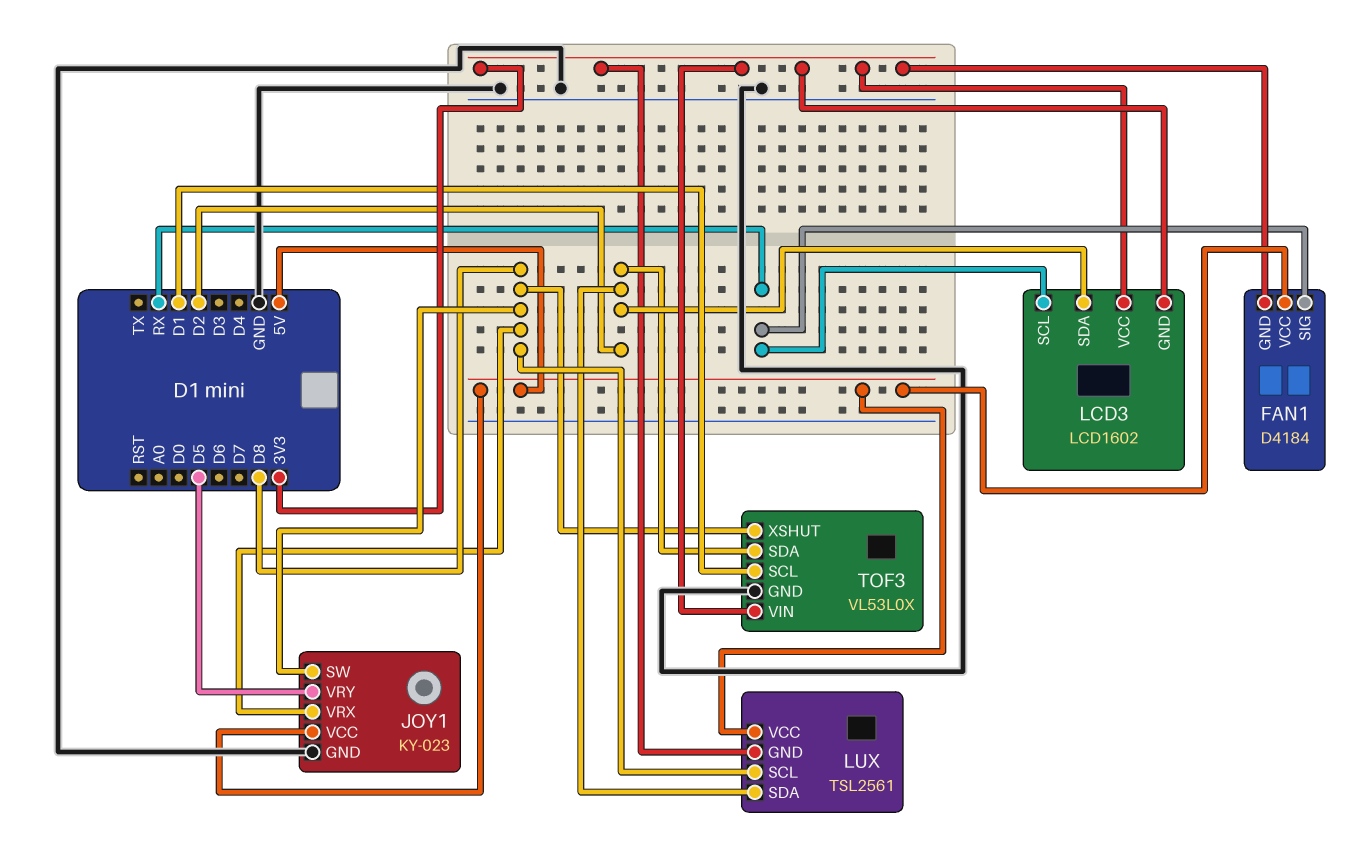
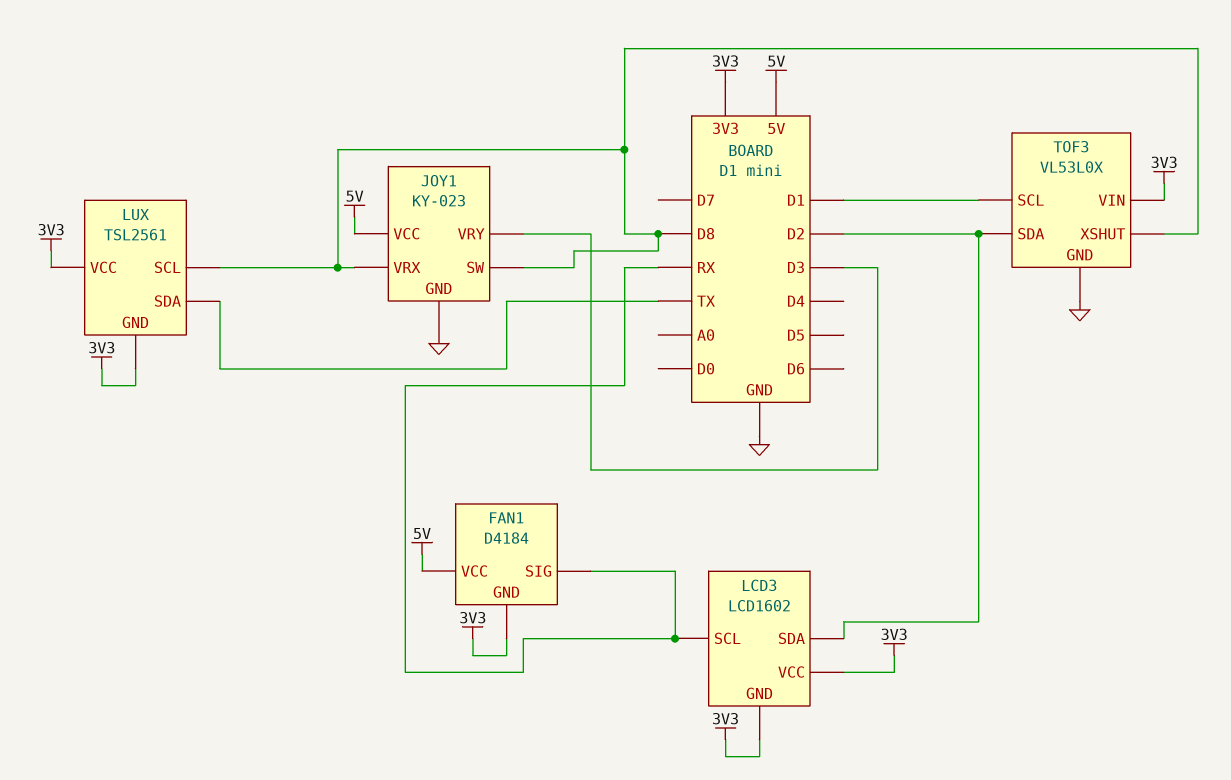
JOY1 pin VRY: D5 -> D3
LUX pin SDA: D2 -> TX
LUX pin VCC: 5V -> 3V3

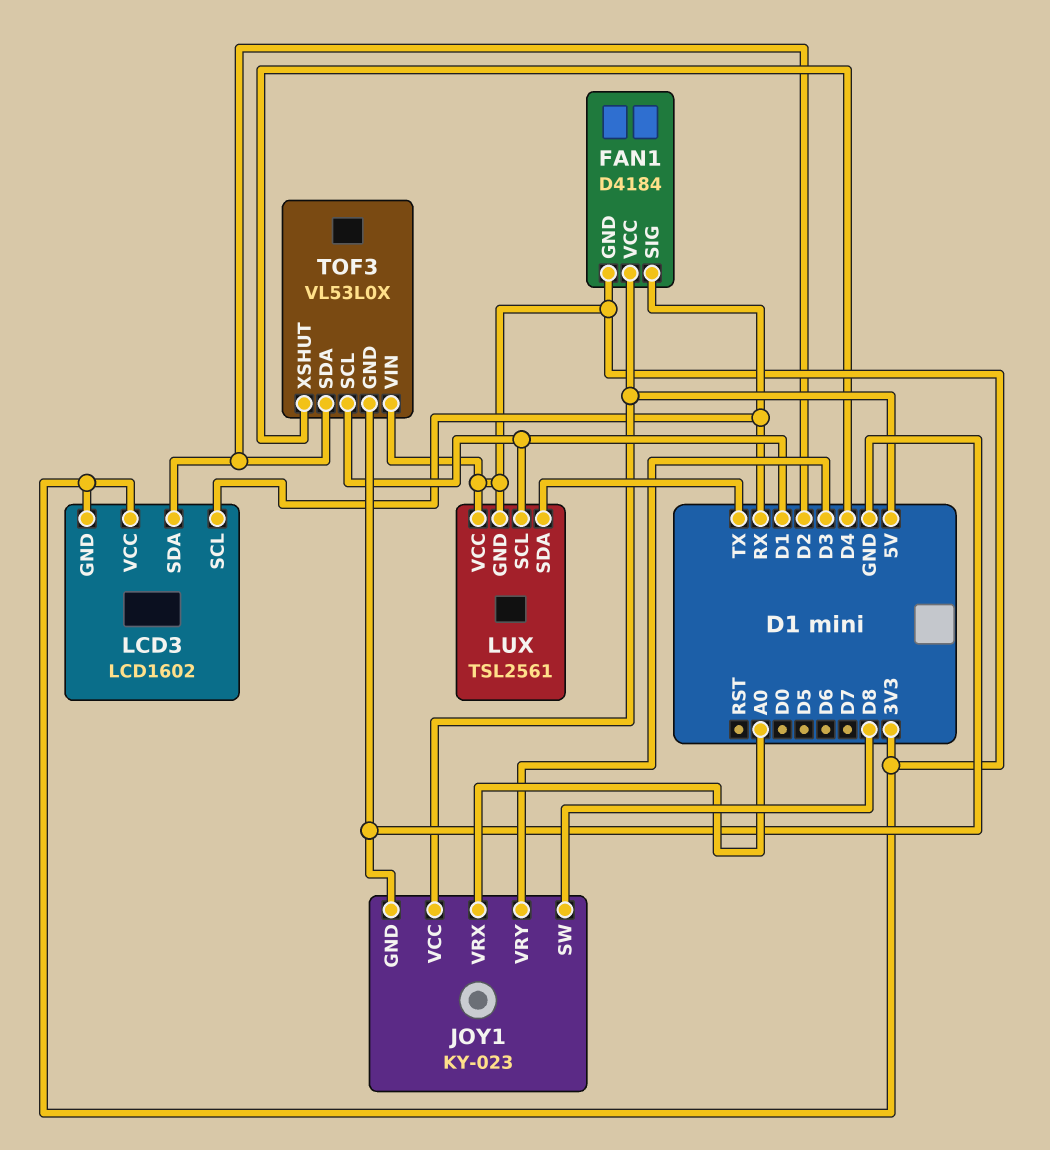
JOY1 pin VRX: D8 -> A0
LUX pin SCL: D8 -> D1
TOF3 pin XSHUT: D8 -> D4

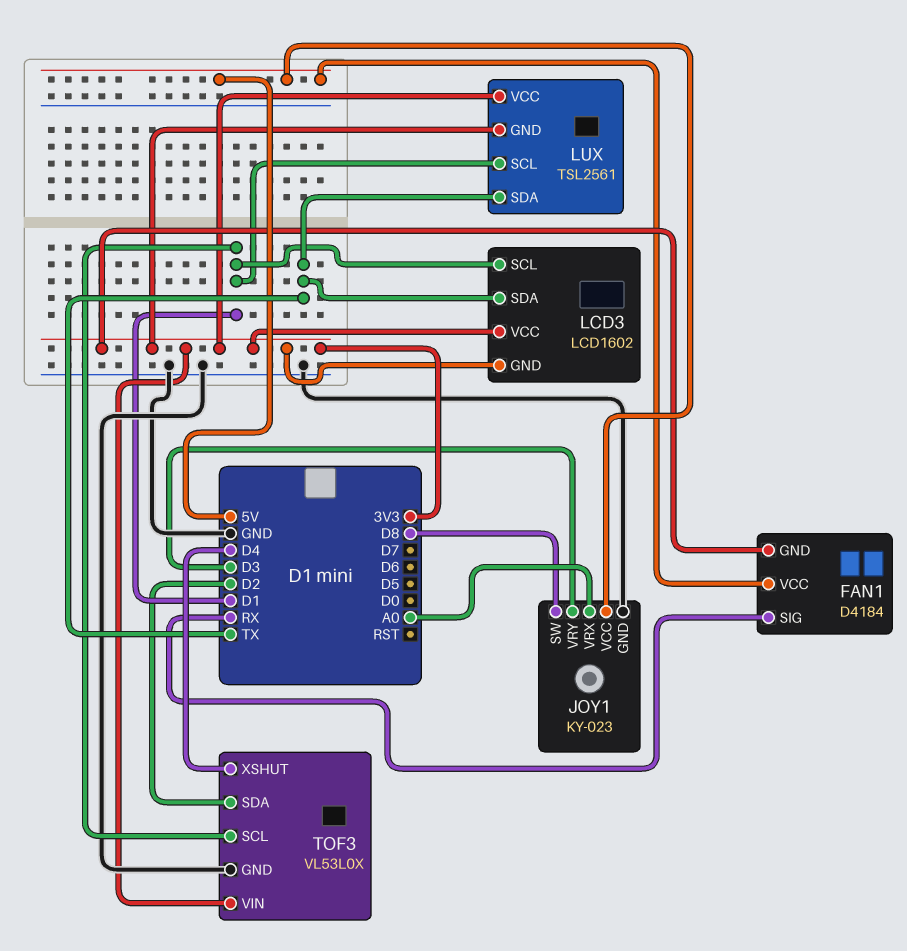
LCD3 pin SCL: RX -> D1
LCD3 pin SDA: D2 -> TX

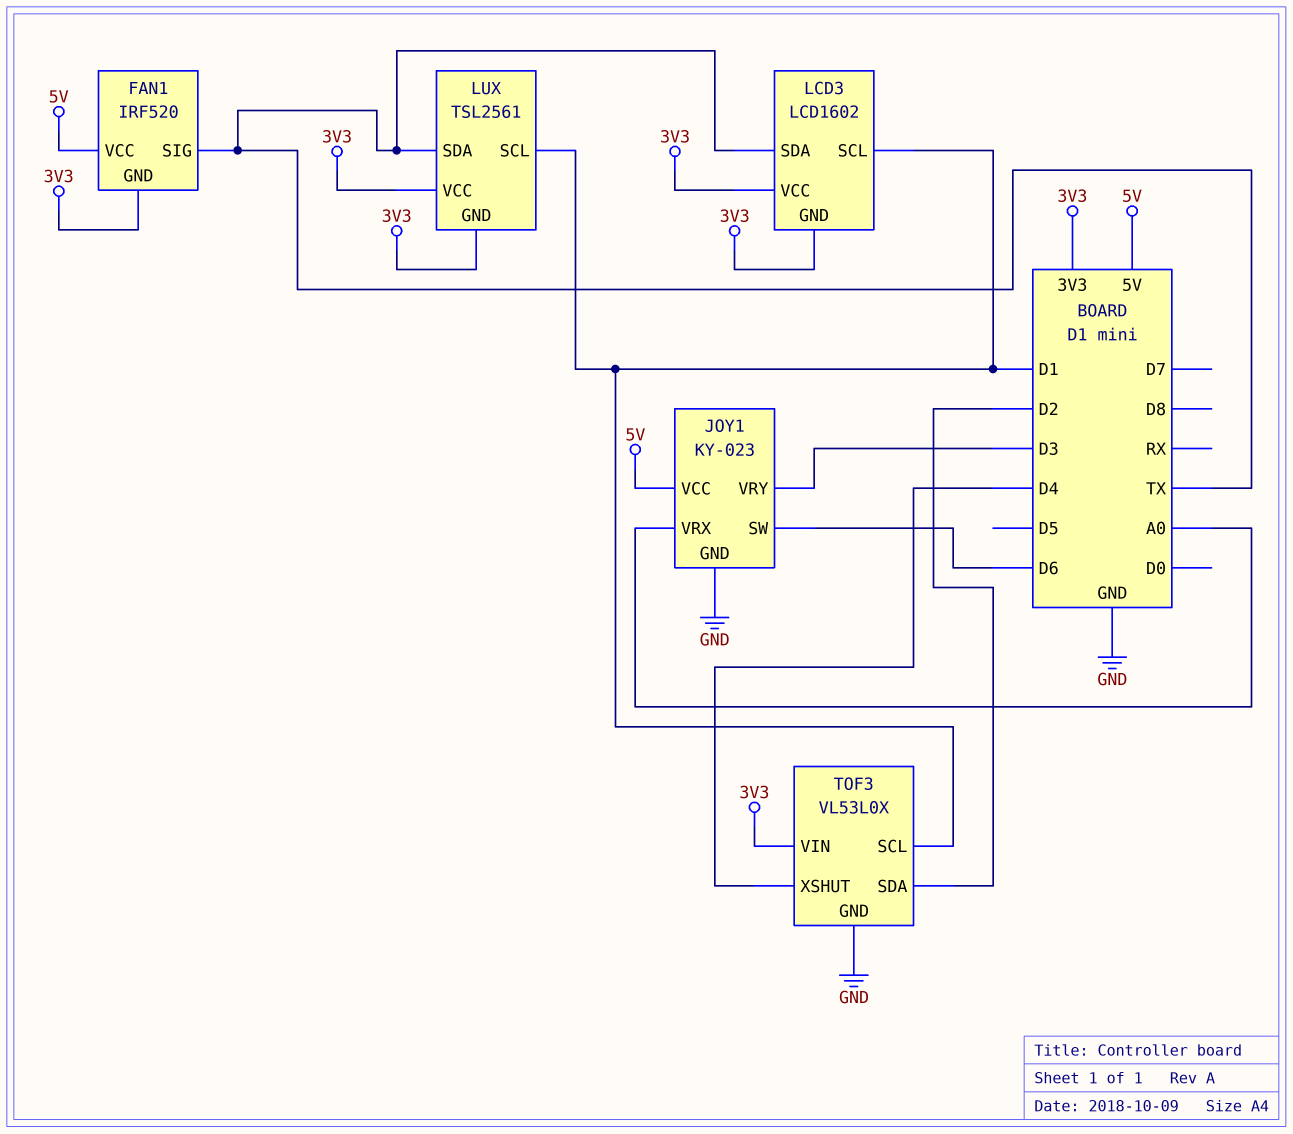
FAN1: D4184 -> IRF520
FAN1 pin SIG: RX -> TX
JOY1 pin SW: D8 -> D6

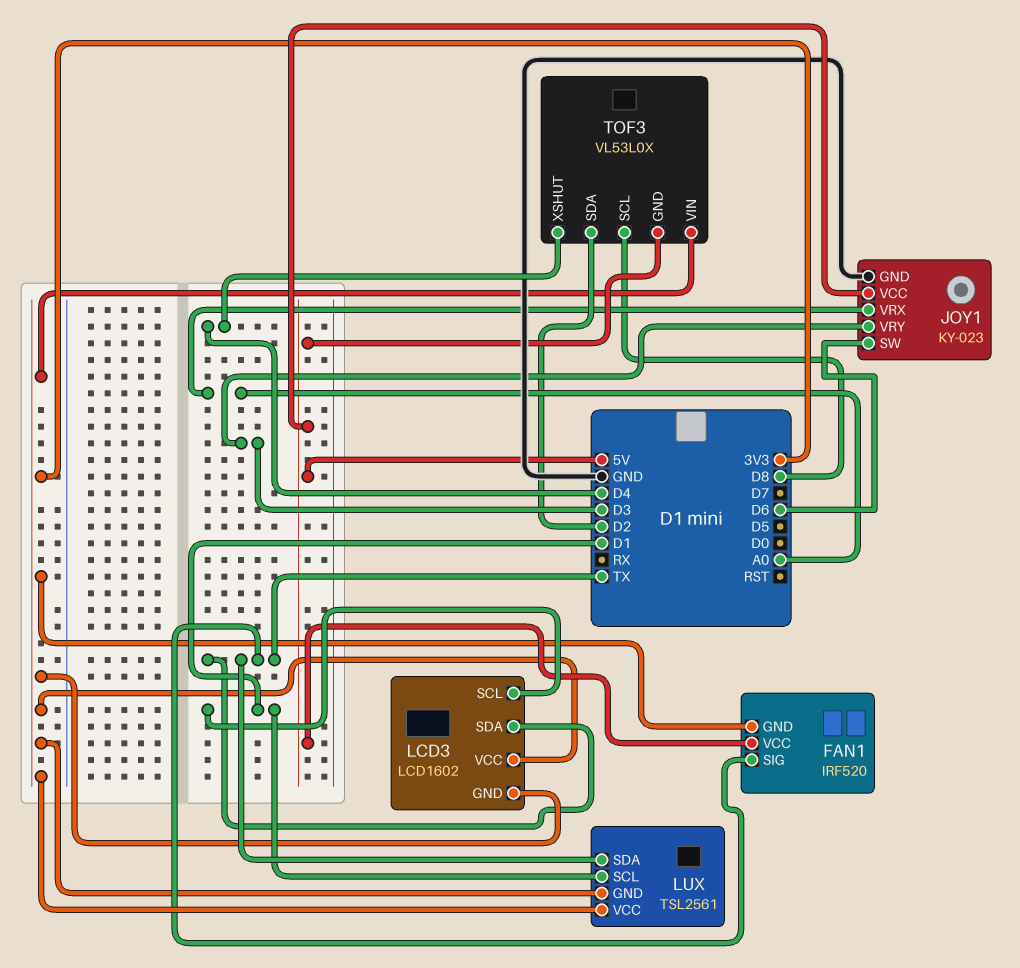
TOF3 pin GND: GND -> 5V
TOF3 pin SCL: D1 -> D8

